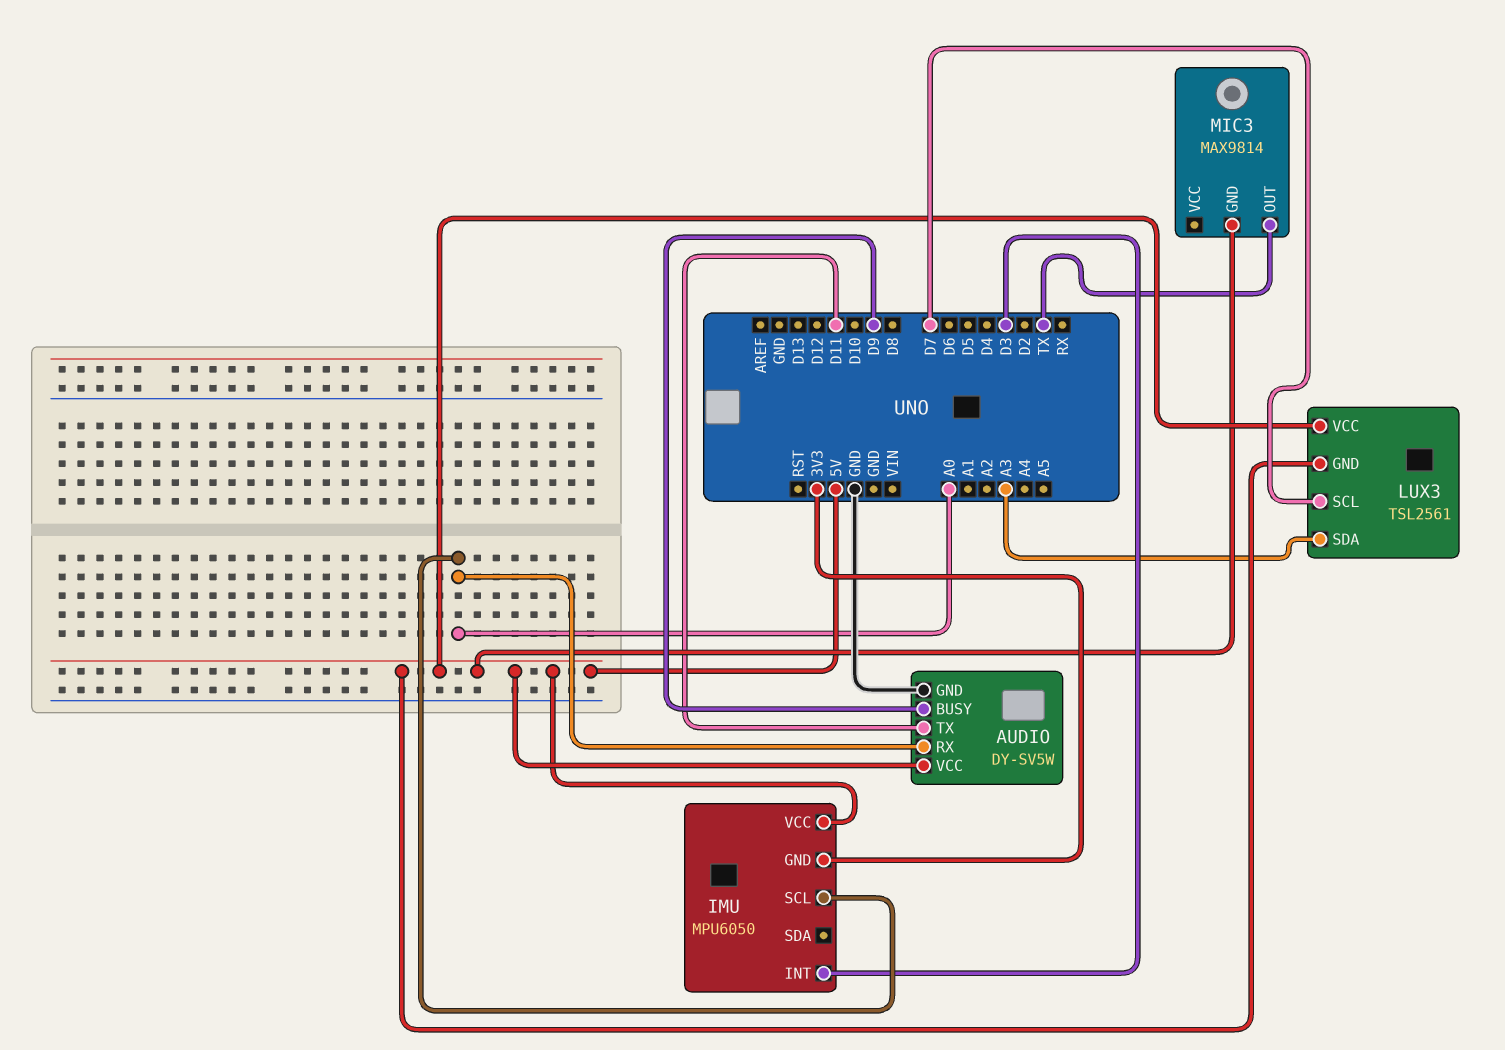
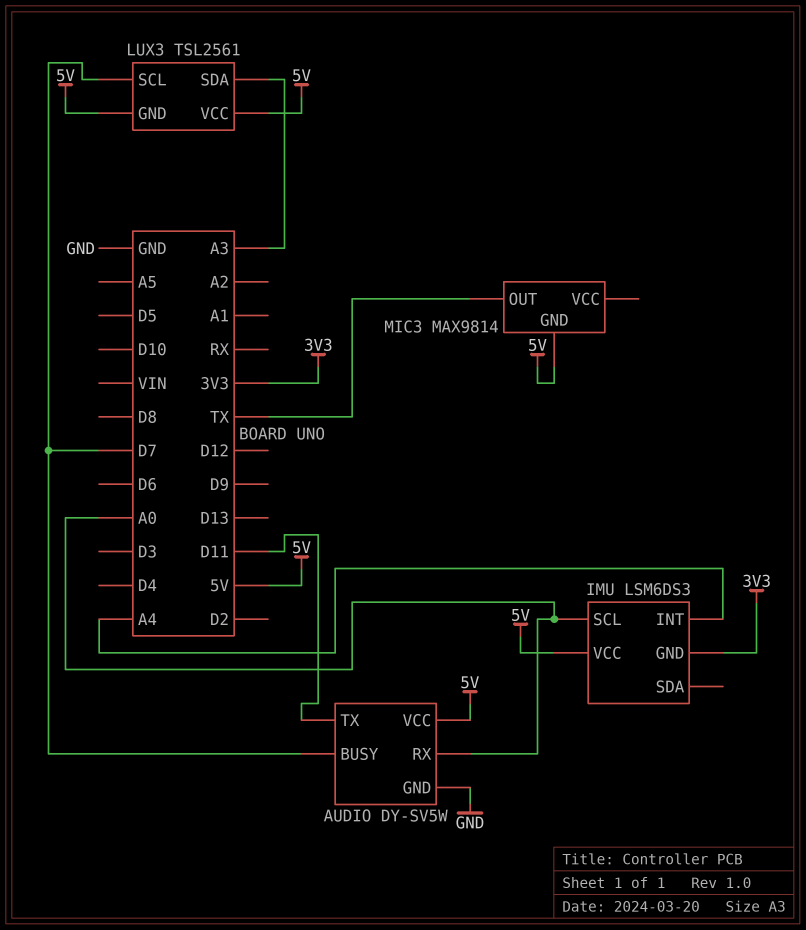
AUDIO pin BUSY: D9 -> D7
IMU: MPU6050 -> LSM6DS3
IMU pin INT: D3 -> A4

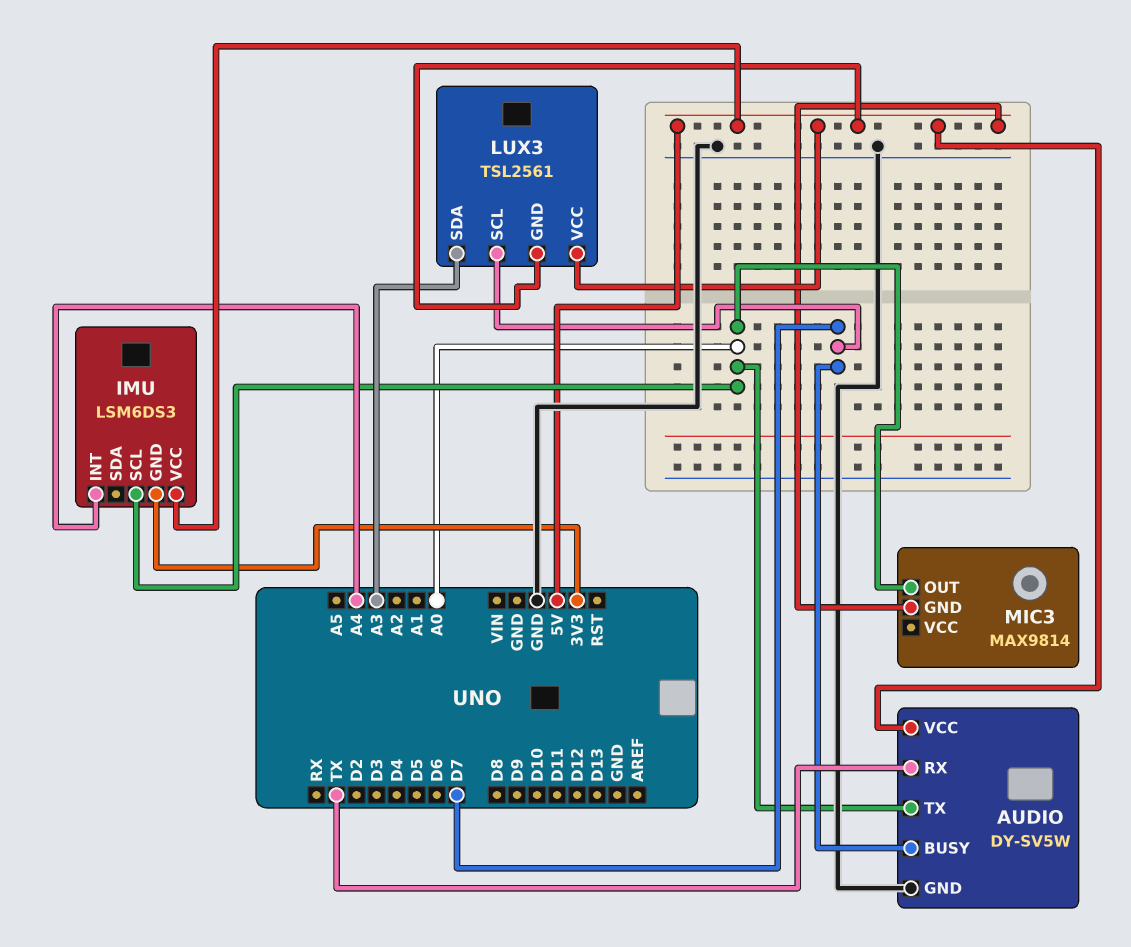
AUDIO pin RX: A0 -> TX
AUDIO pin TX: D11 -> A0
MIC3 pin OUT: TX -> A0

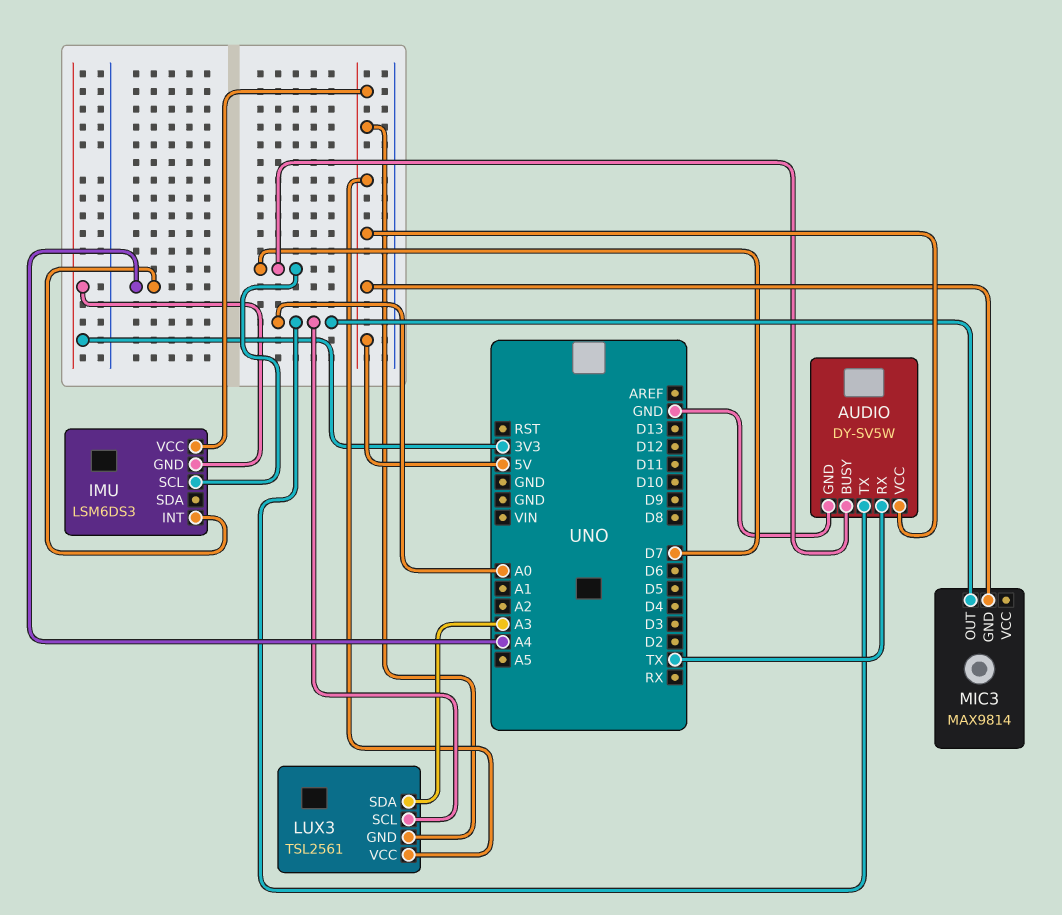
IMU pin SCL: A0 -> D7
LUX3 pin SCL: D7 -> A0

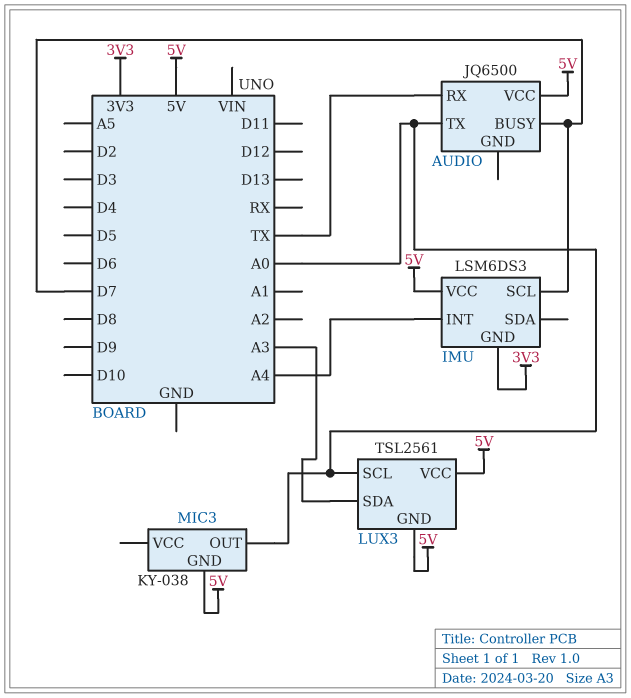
AUDIO: DY-SV5W -> JQ6500
AUDIO pin GND: GND -> none
MIC3: MAX9814 -> KY-038

